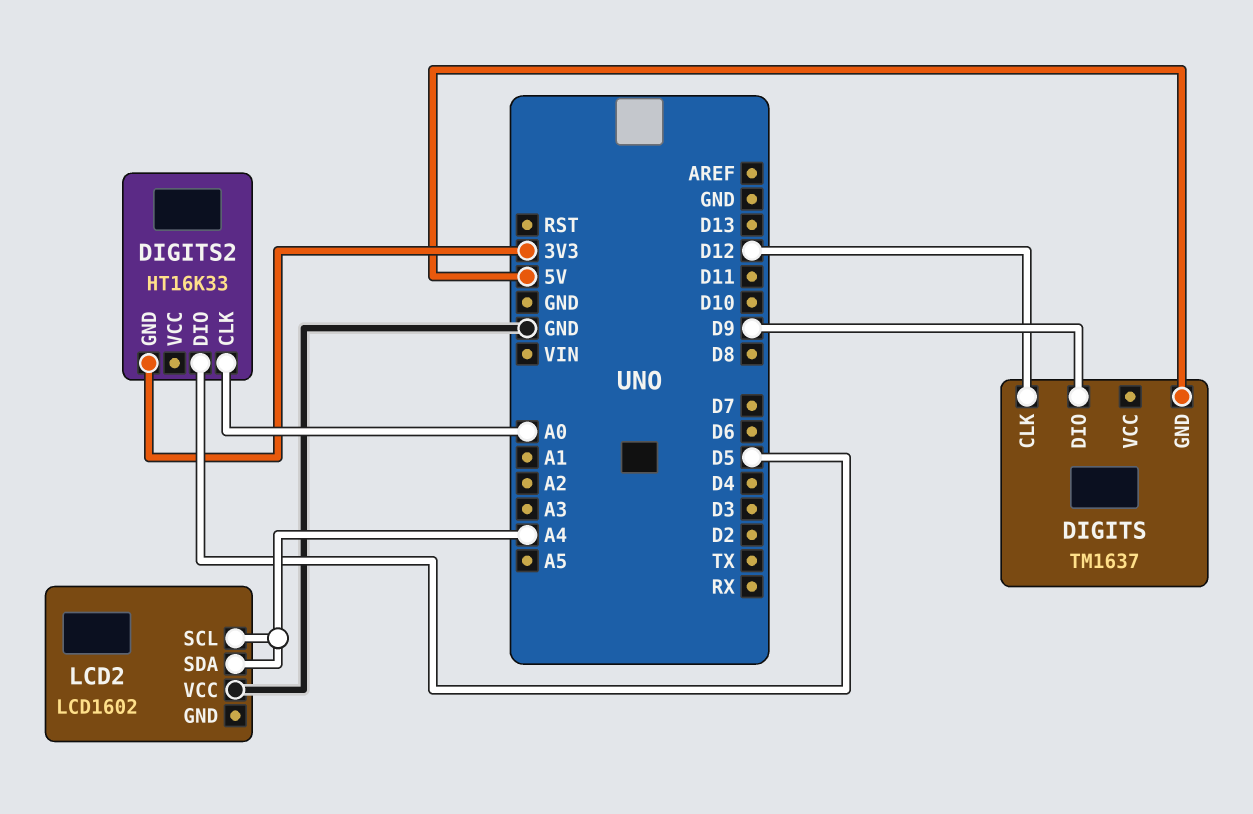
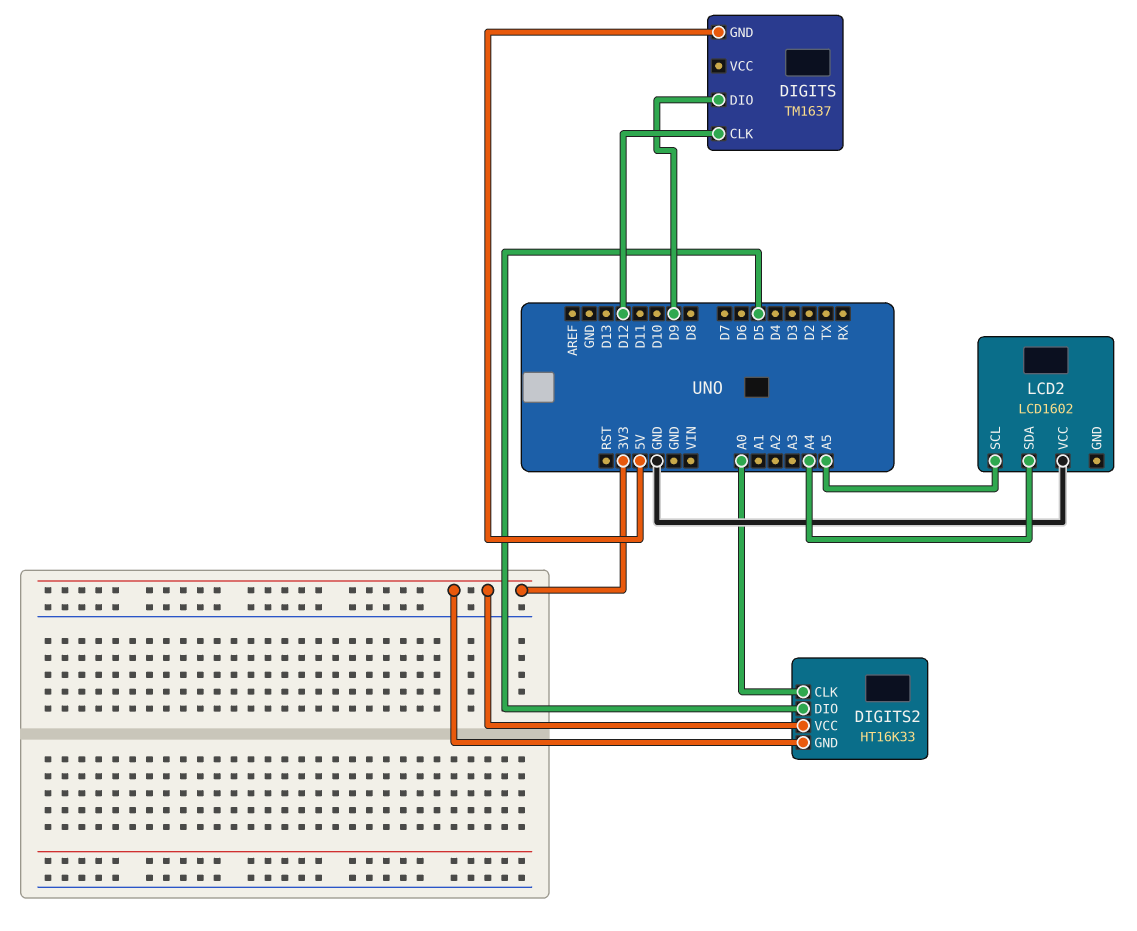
DIGITS2 pin VCC: none -> 3V3
LCD2 pin SCL: A4 -> A5

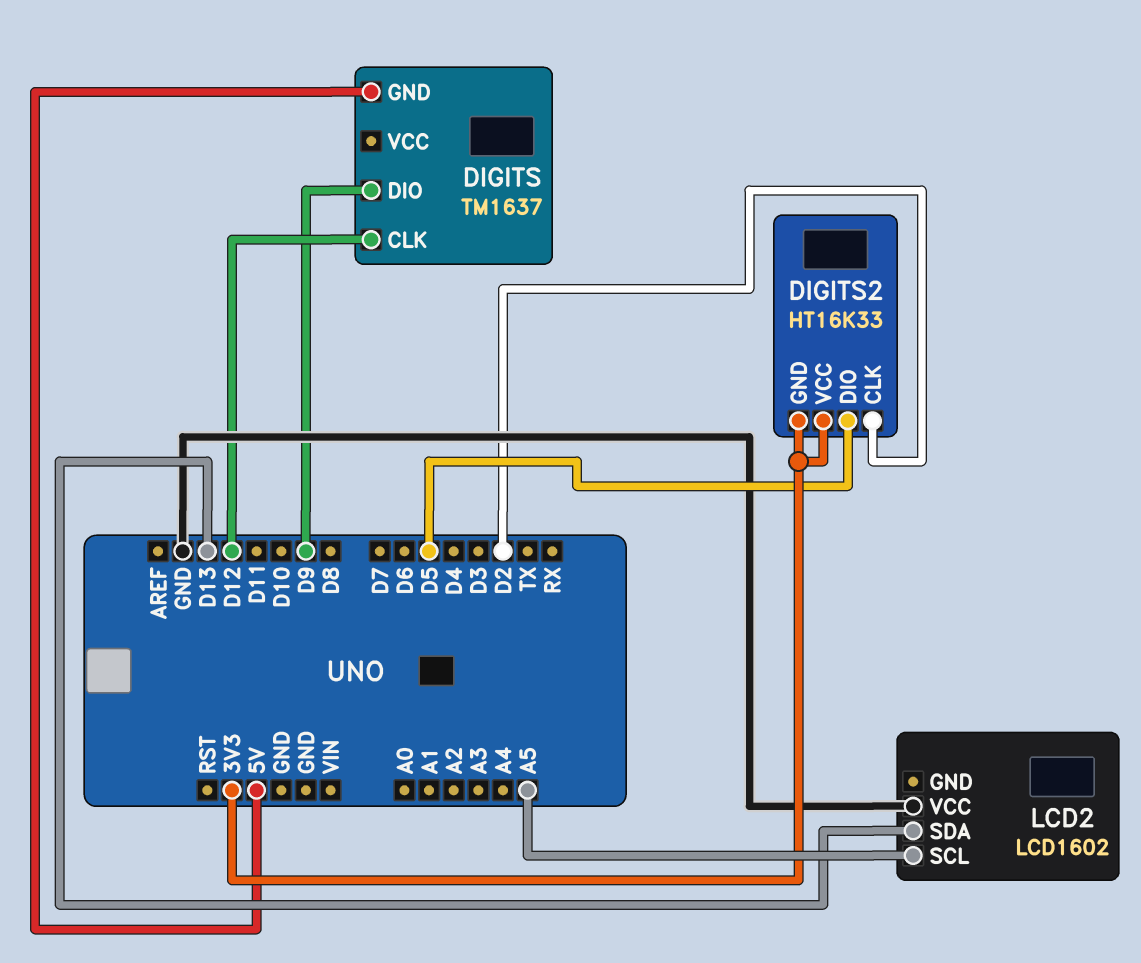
DIGITS2 pin CLK: A0 -> D2
LCD2 pin SDA: A4 -> D13

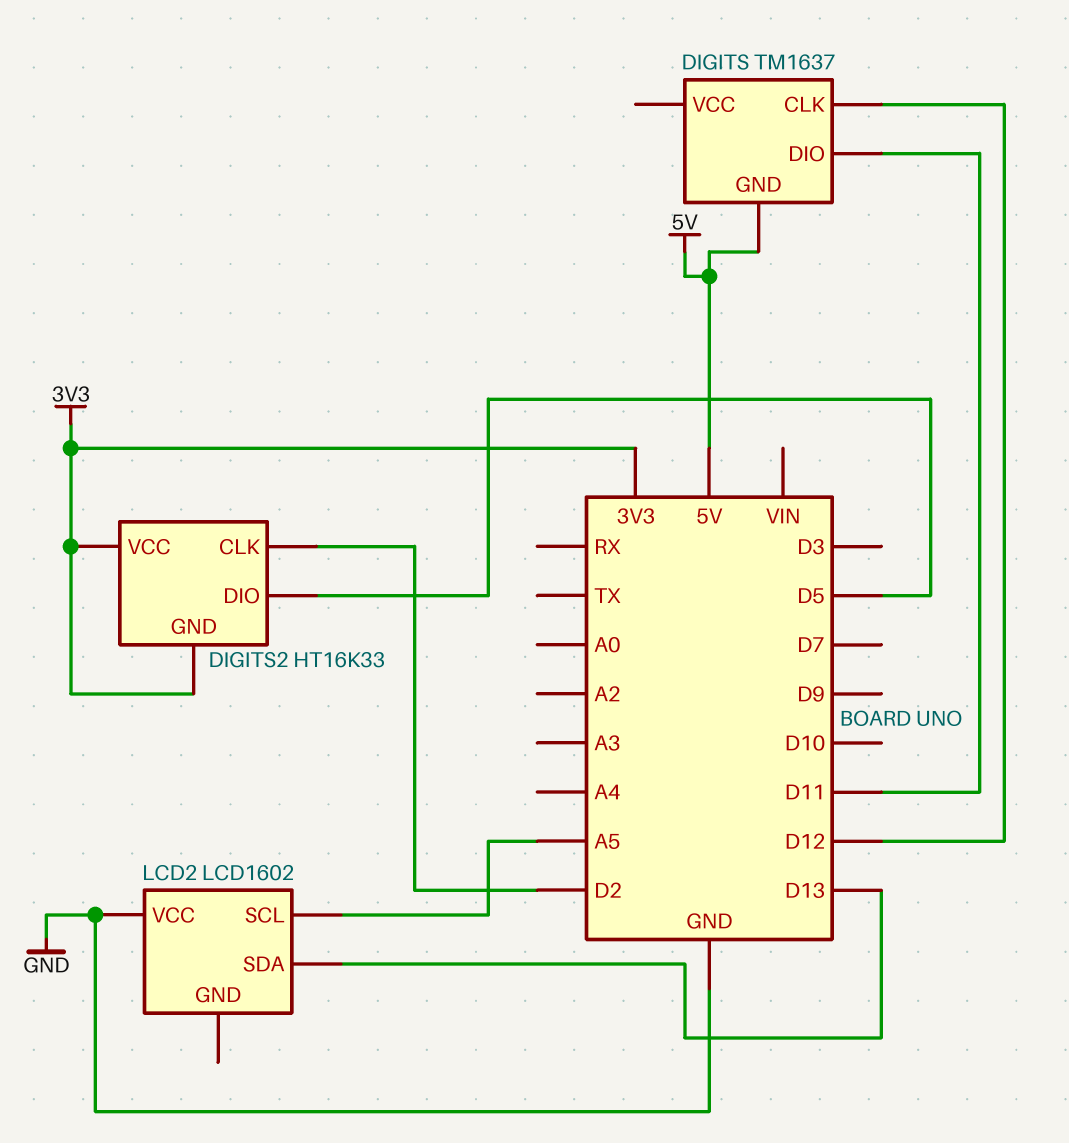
DIGITS pin DIO: D9 -> D11

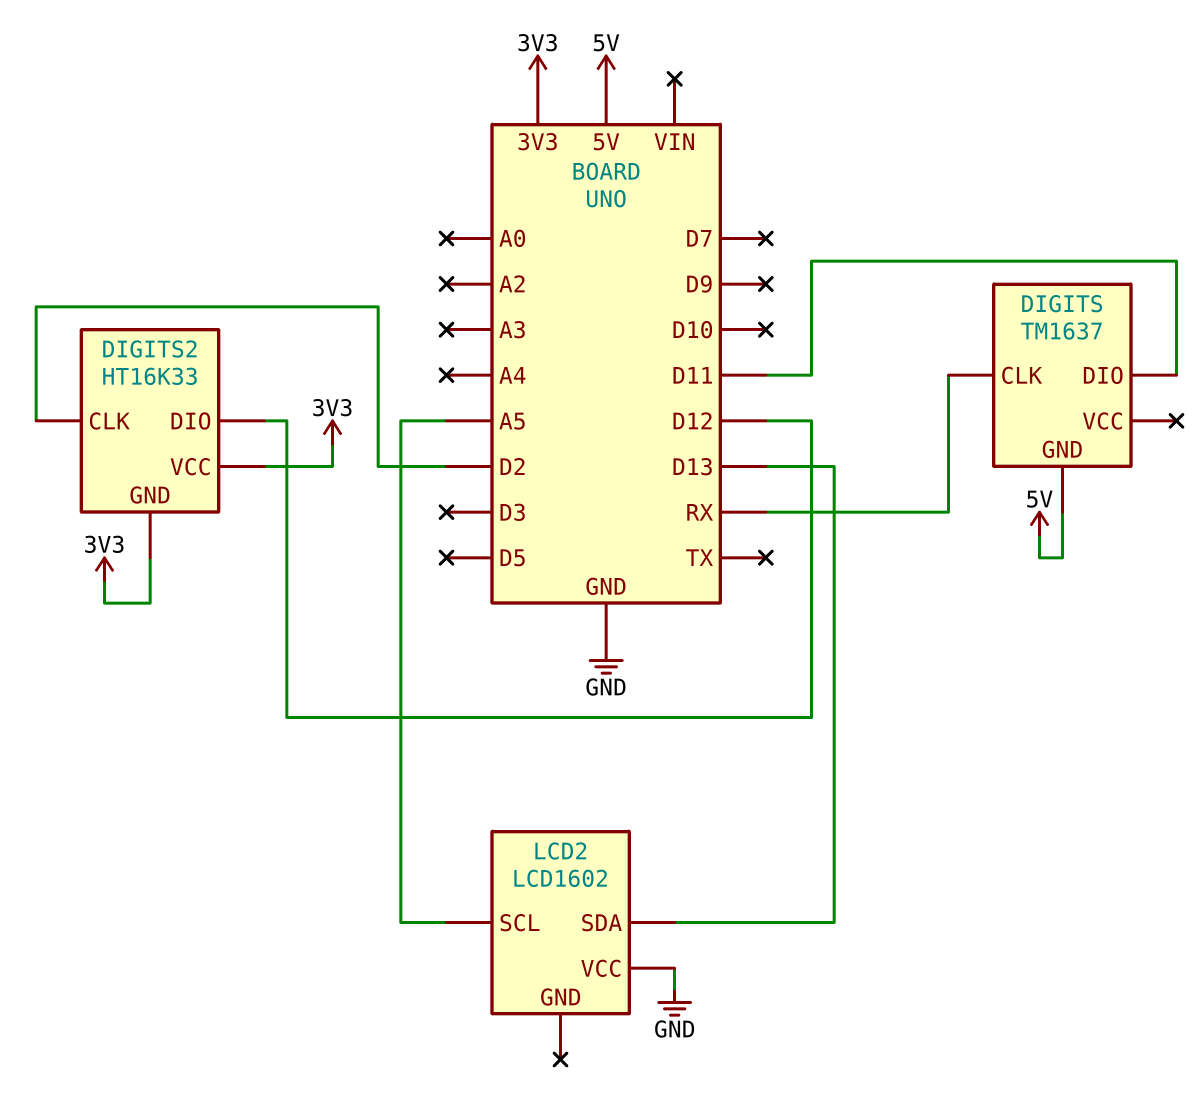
DIGITS pin CLK: D12 -> RX
DIGITS2 pin DIO: D5 -> D12

